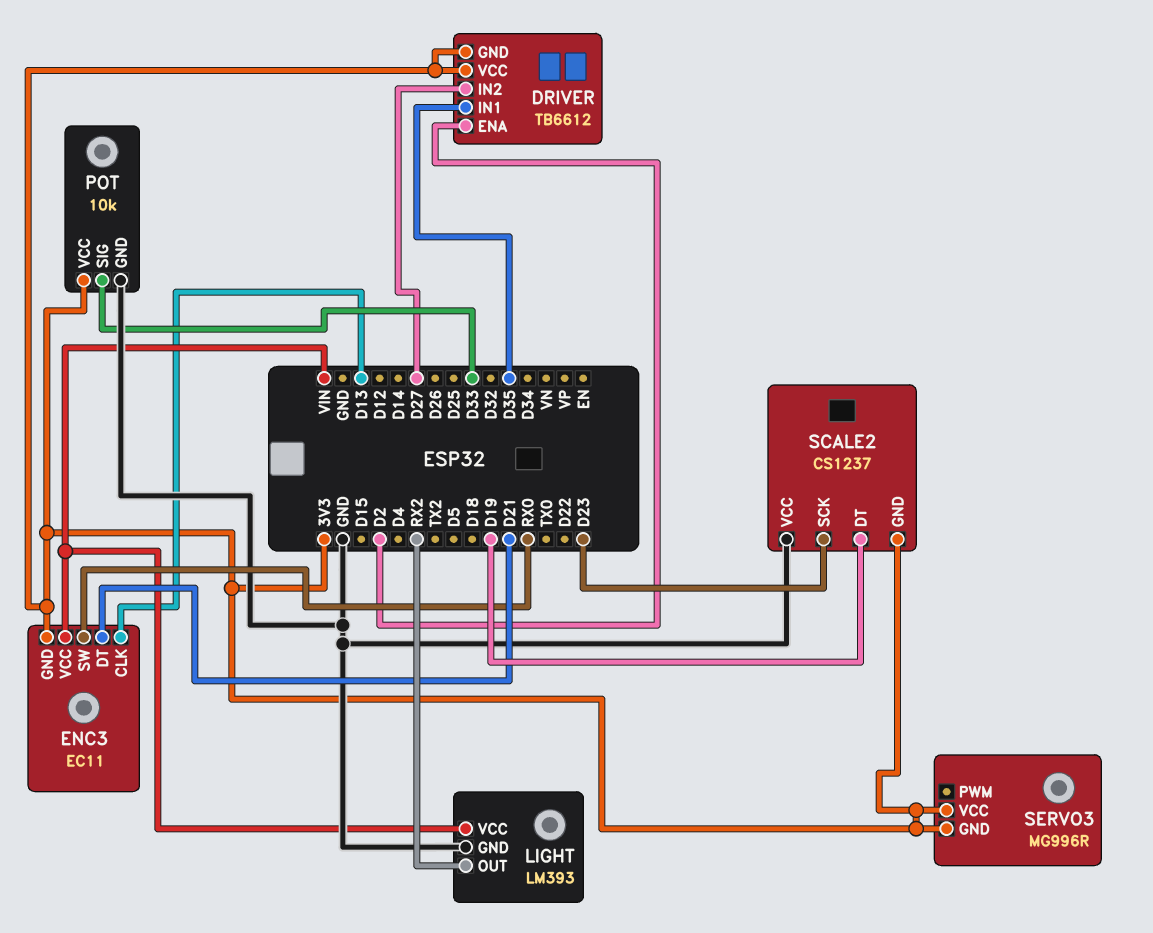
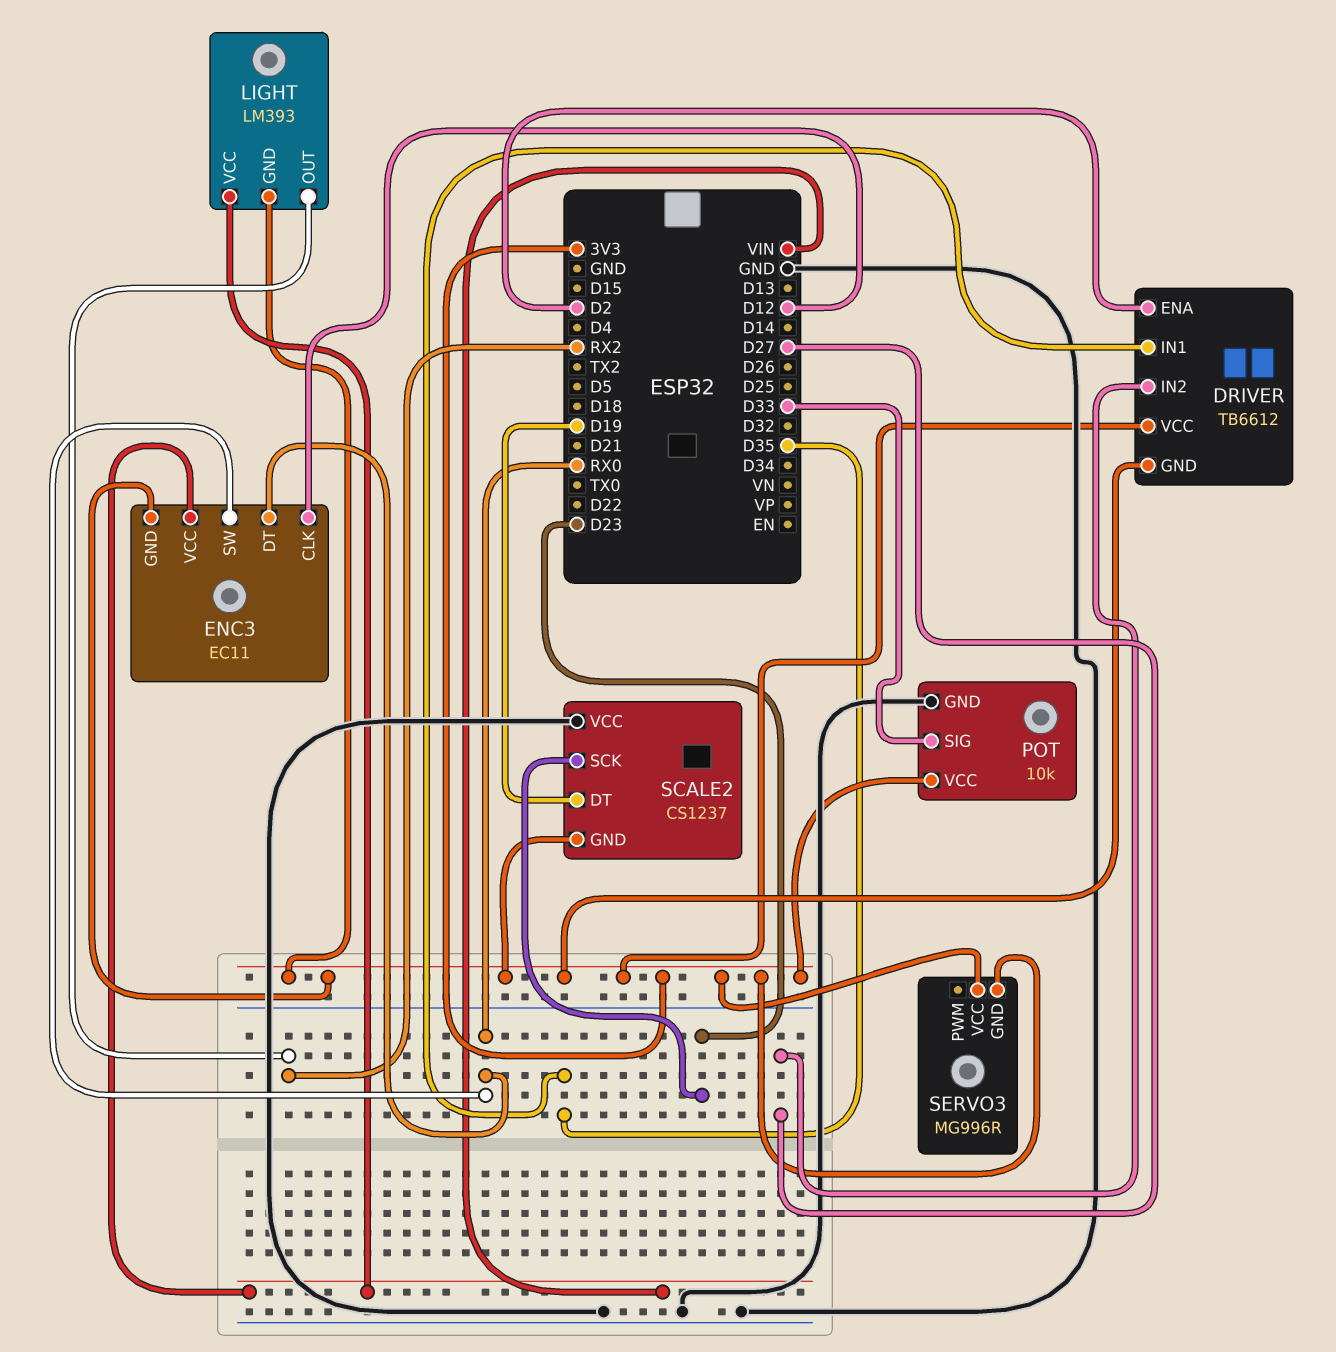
ENC3 pin CLK: D13 -> D12
ENC3 pin DT: D21 -> RX0
LIGHT pin GND: GND -> 3V3

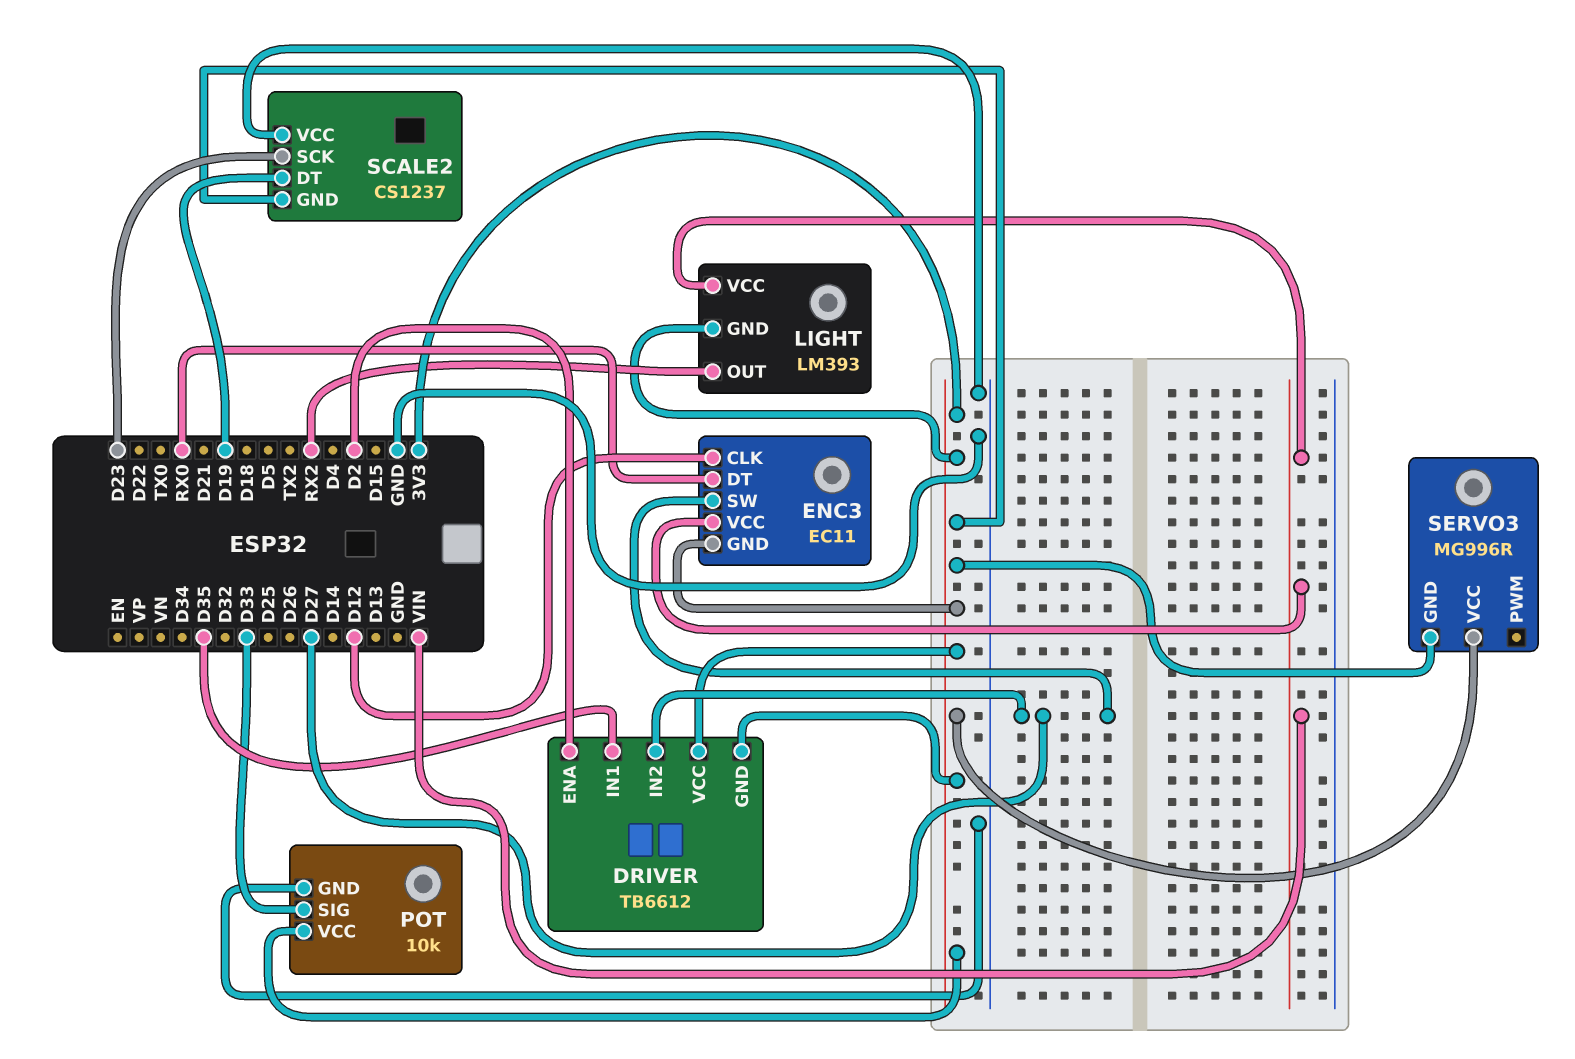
ENC3 pin SW: RX0 -> D27

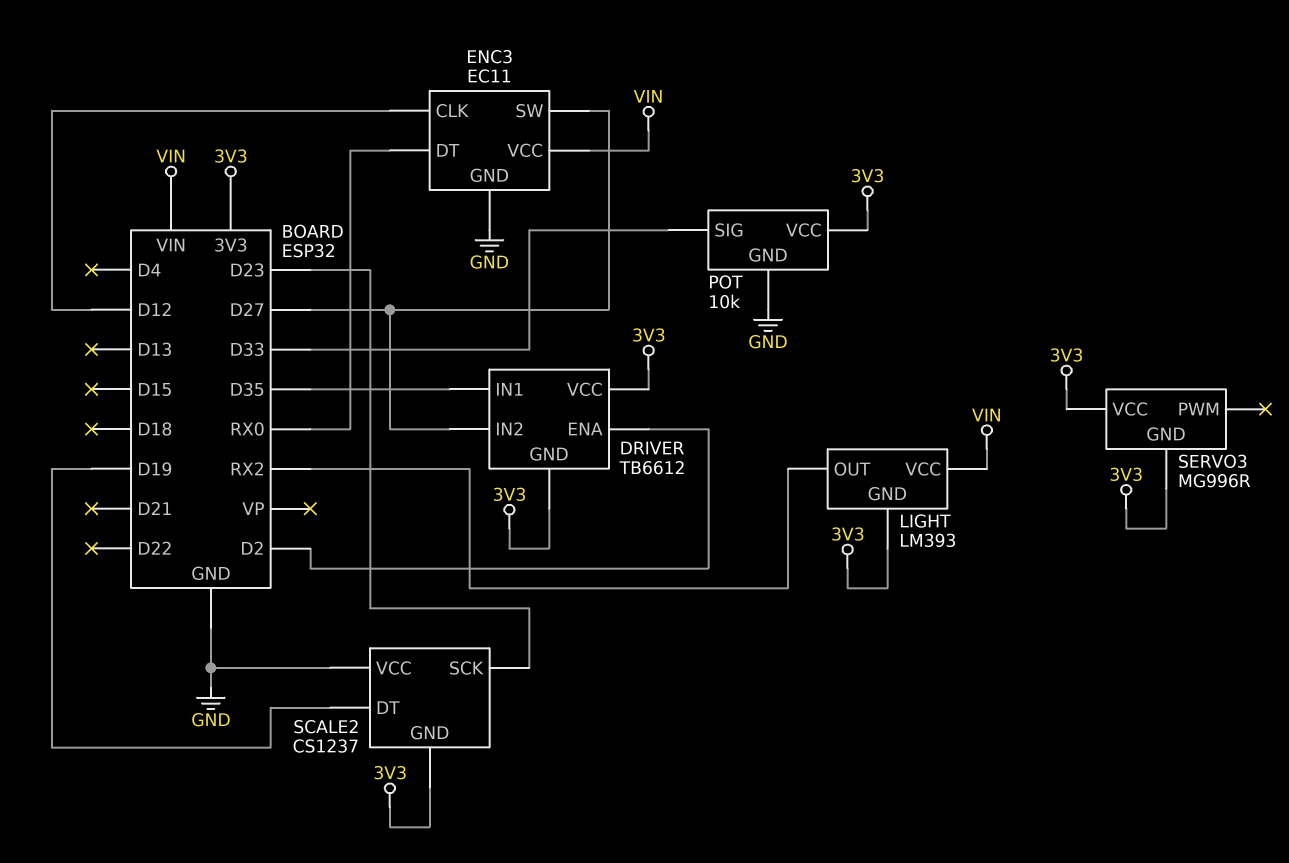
ENC3 pin GND: 3V3 -> GND

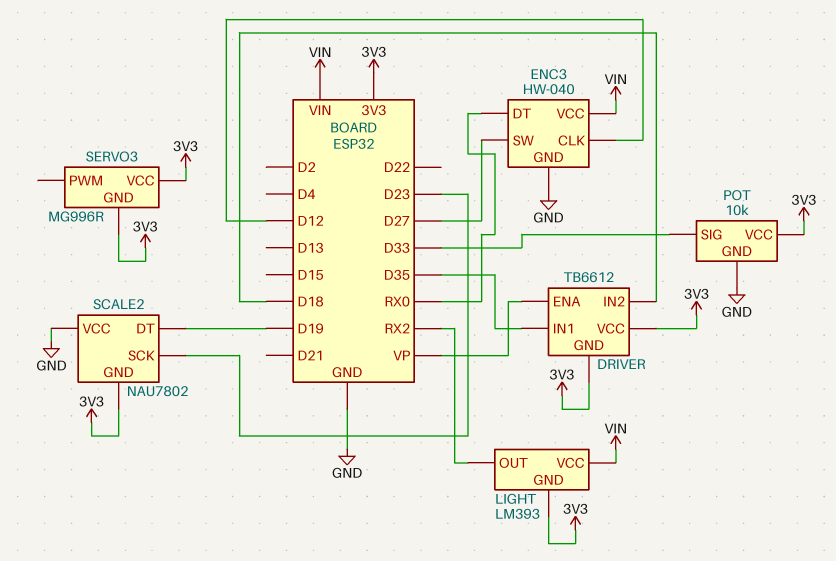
DRIVER pin ENA: D2 -> VP
DRIVER pin IN2: D27 -> D18
ENC3: EC11 -> HW-040
SCALE2: CS1237 -> NAU7802

